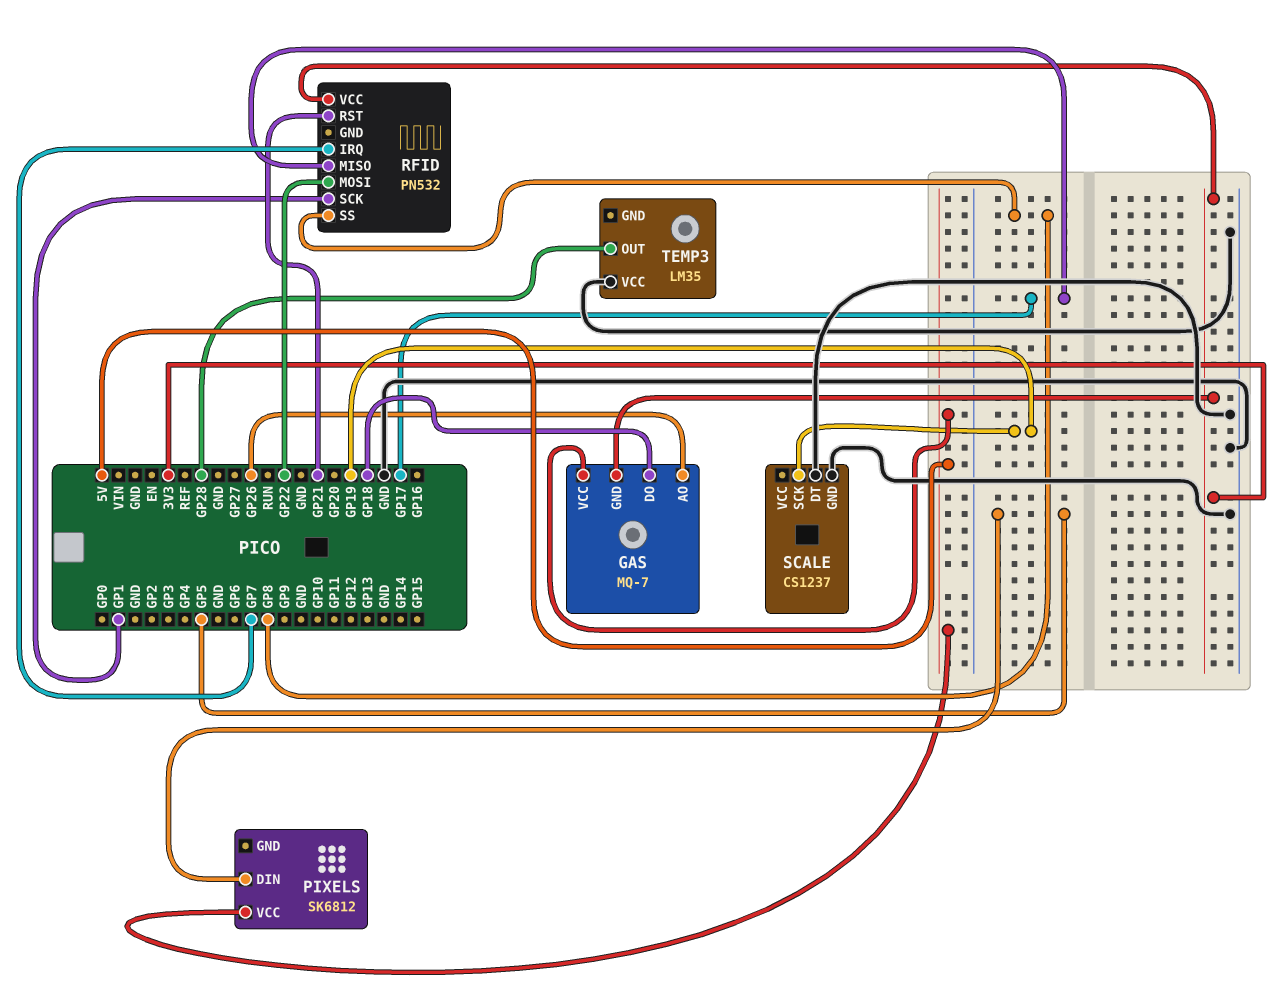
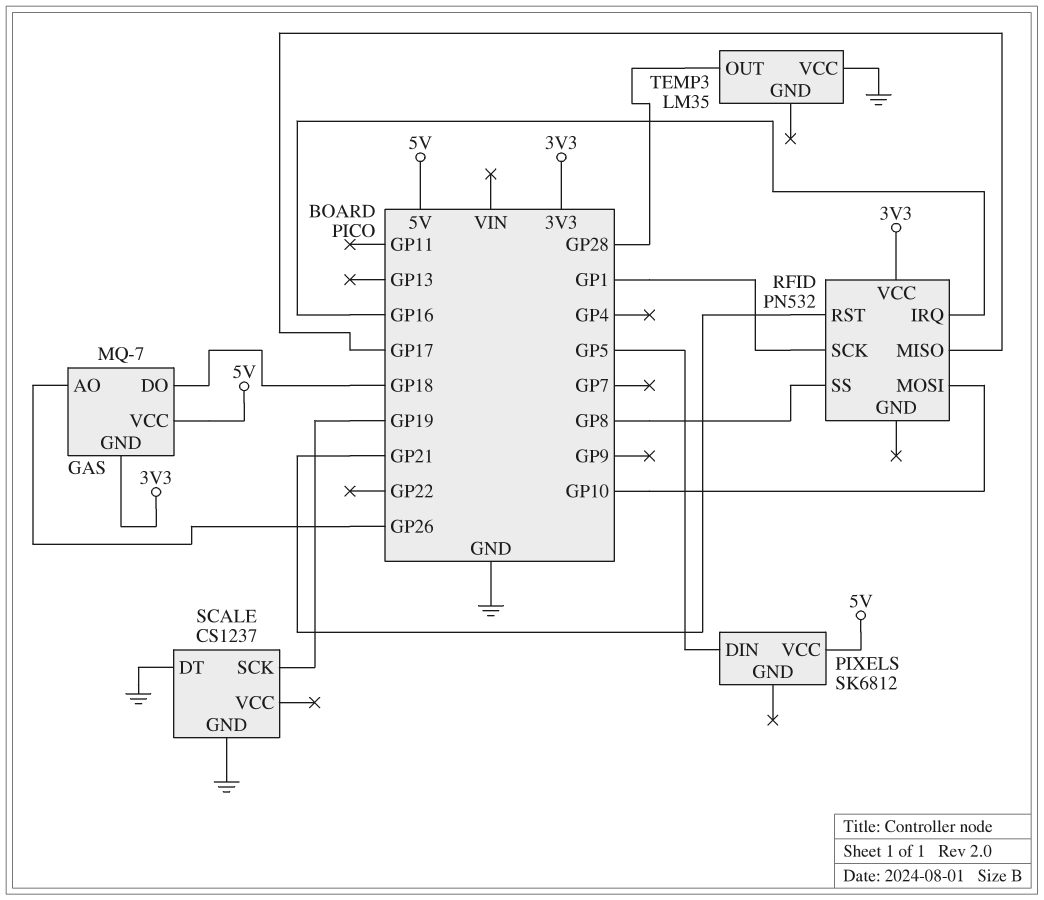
RFID pin IRQ: GP7 -> GP16
RFID pin MOSI: GP22 -> GP10

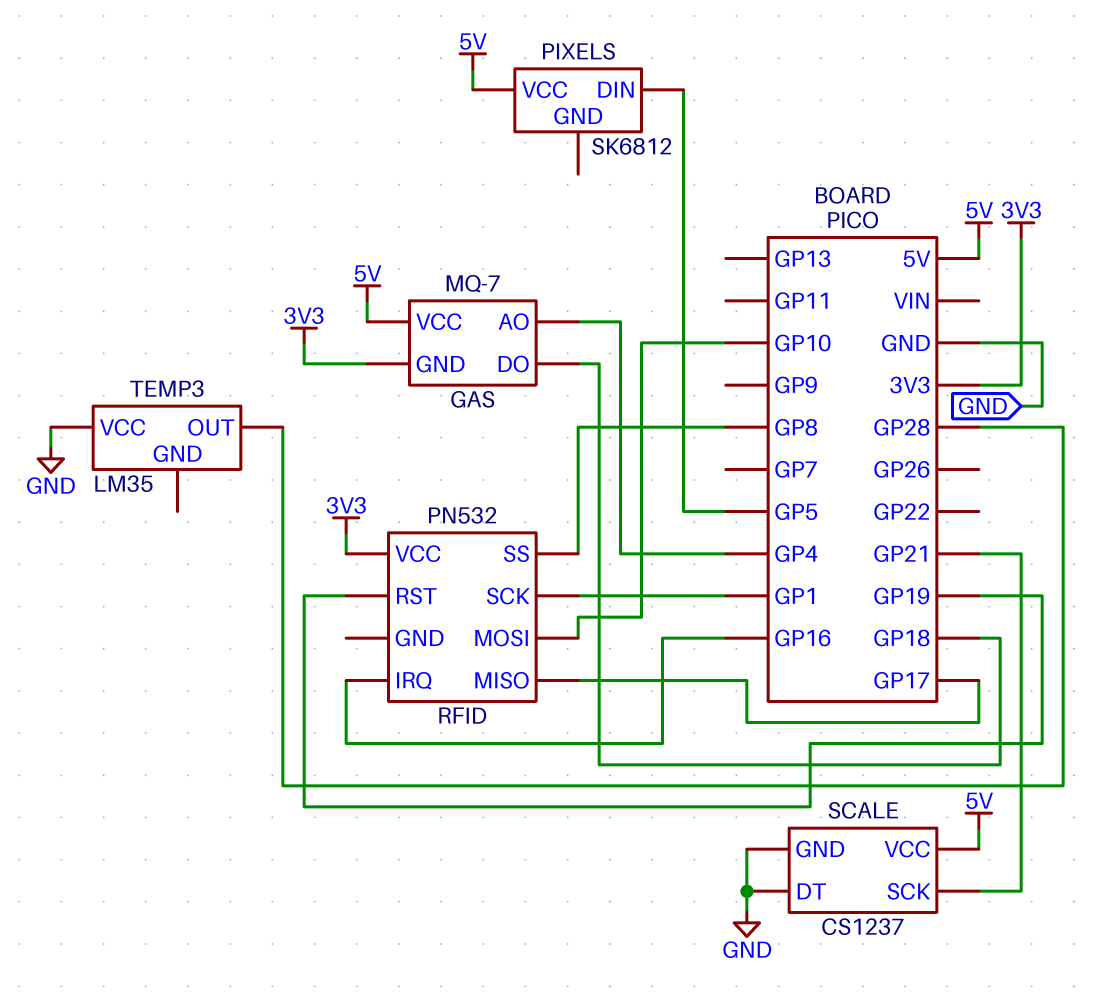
GAS pin AO: GP26 -> GP4
RFID pin RST: GP21 -> GP19
SCALE pin SCK: GP19 -> GP21
SCALE pin VCC: none -> 5V

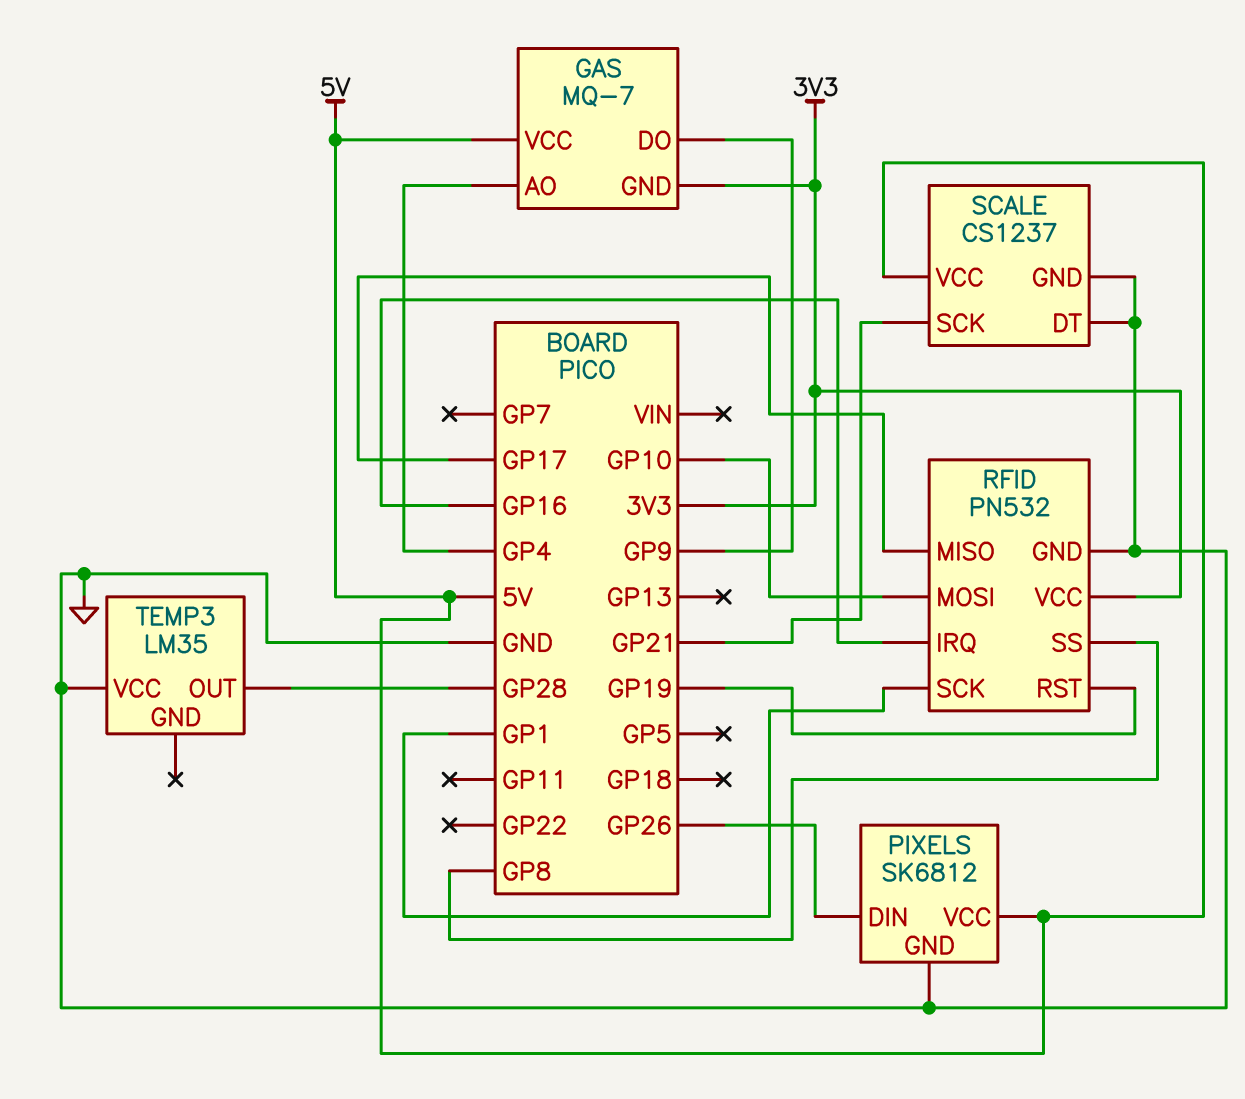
GAS pin DO: GP18 -> GP9
PIXELS pin DIN: GP5 -> GP26
PIXELS pin GND: none -> GND
RFID pin GND: none -> GND

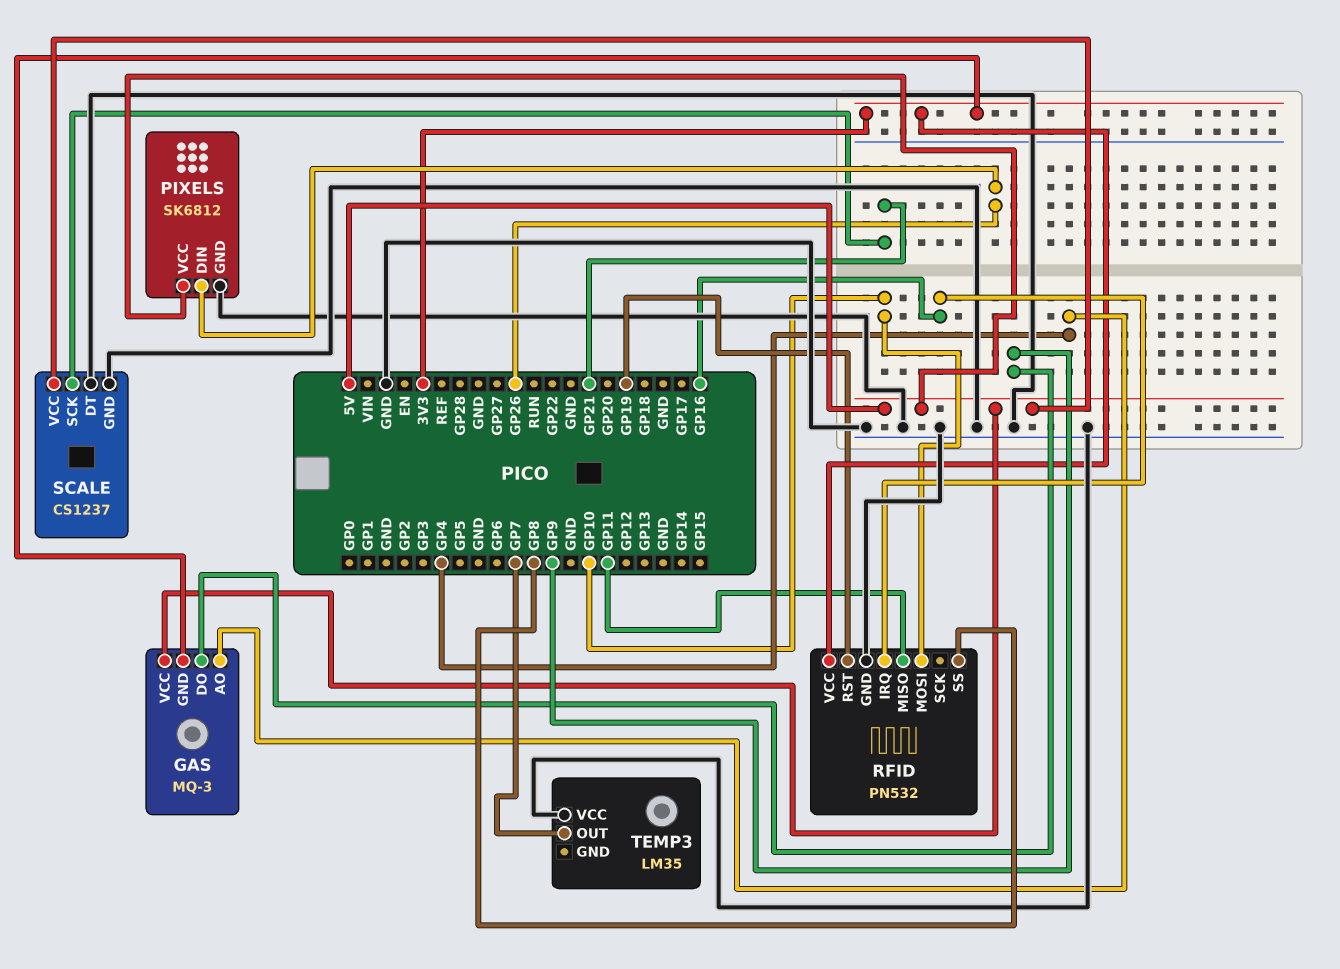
GAS: MQ-7 -> MQ-3
RFID pin MISO: GP17 -> GP11
RFID pin SCK: GP1 -> none
TEMP3 pin OUT: GP28 -> GP7

